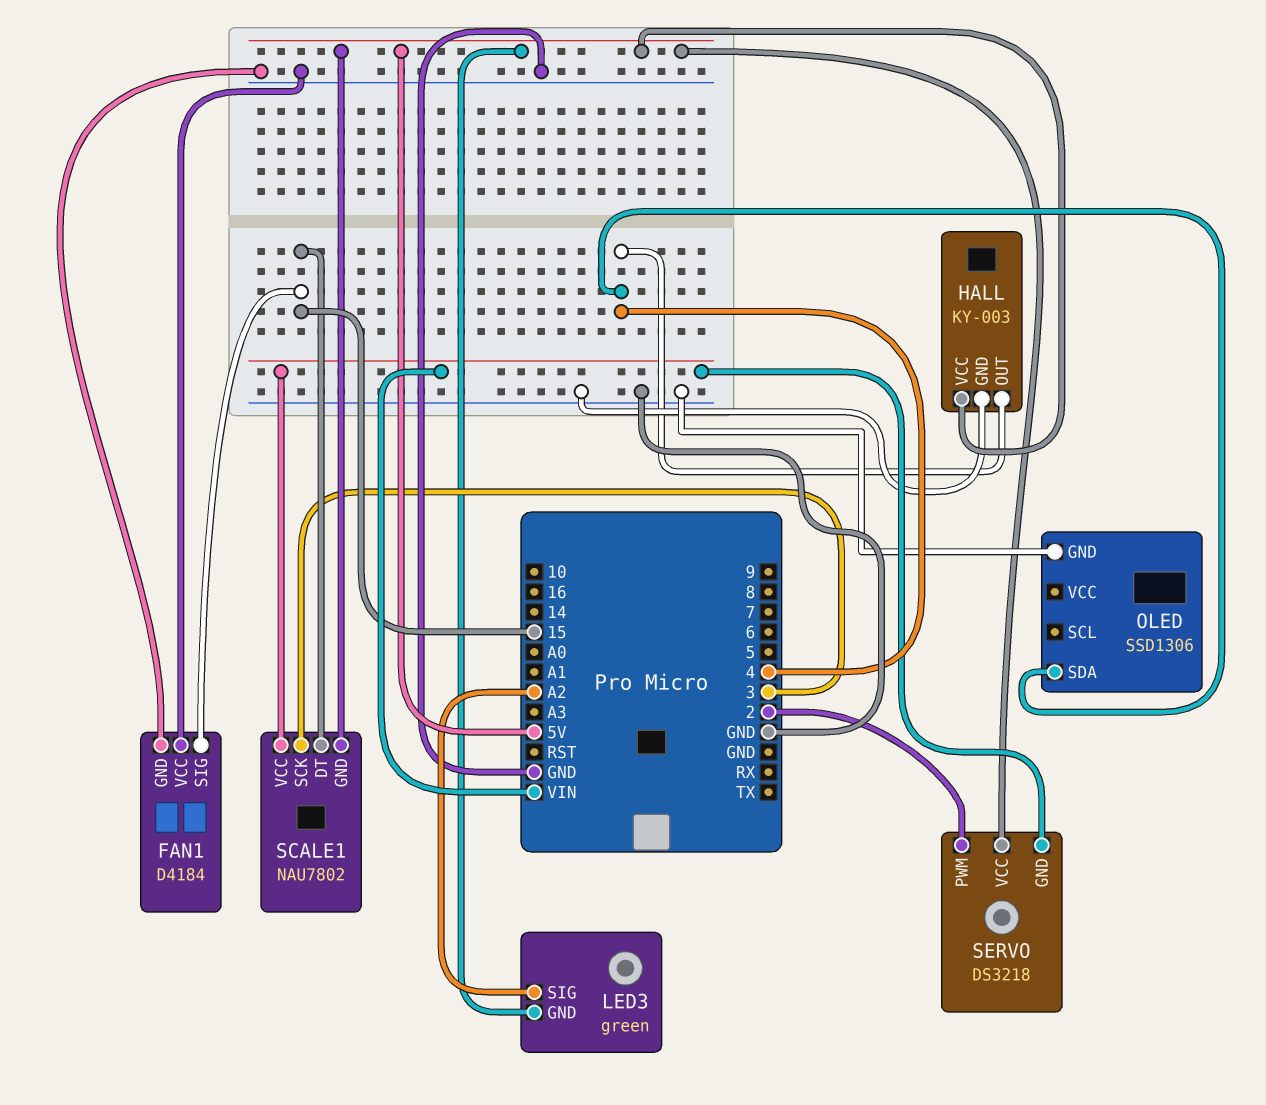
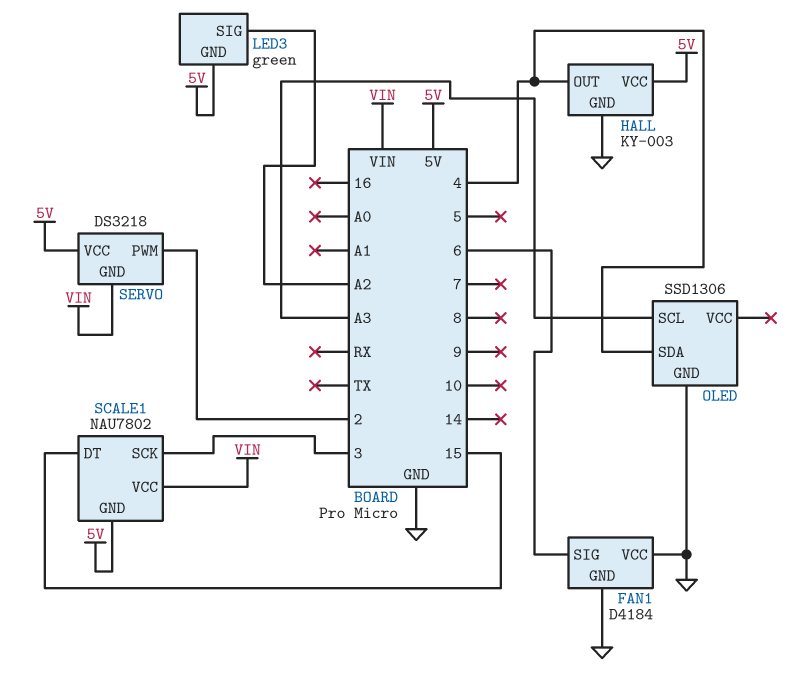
FAN1 pin SIG: 15 -> 6
OLED pin SCL: none -> A3

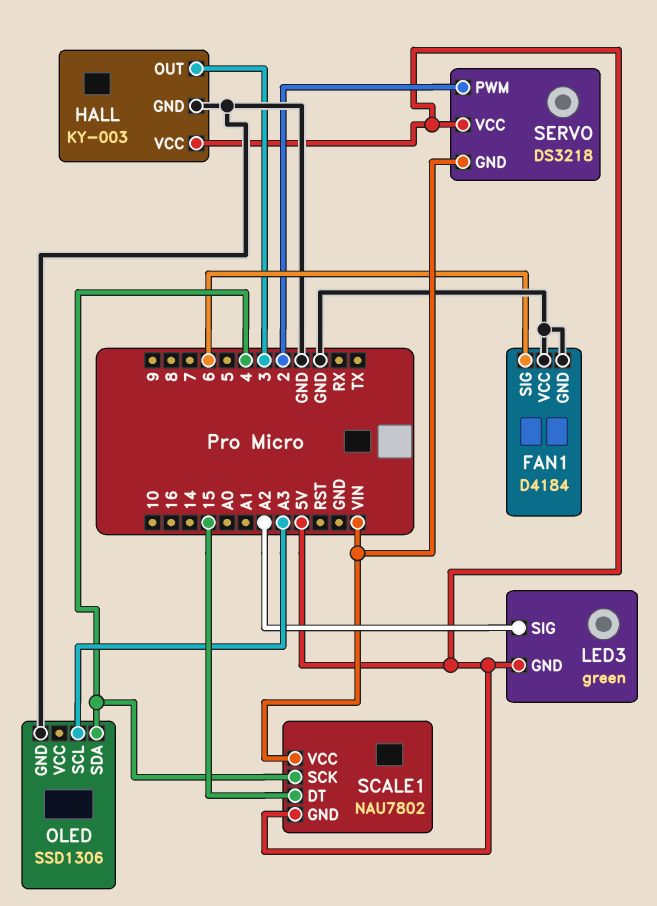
HALL pin OUT: 4 -> 3
SCALE1 pin SCK: 3 -> 4

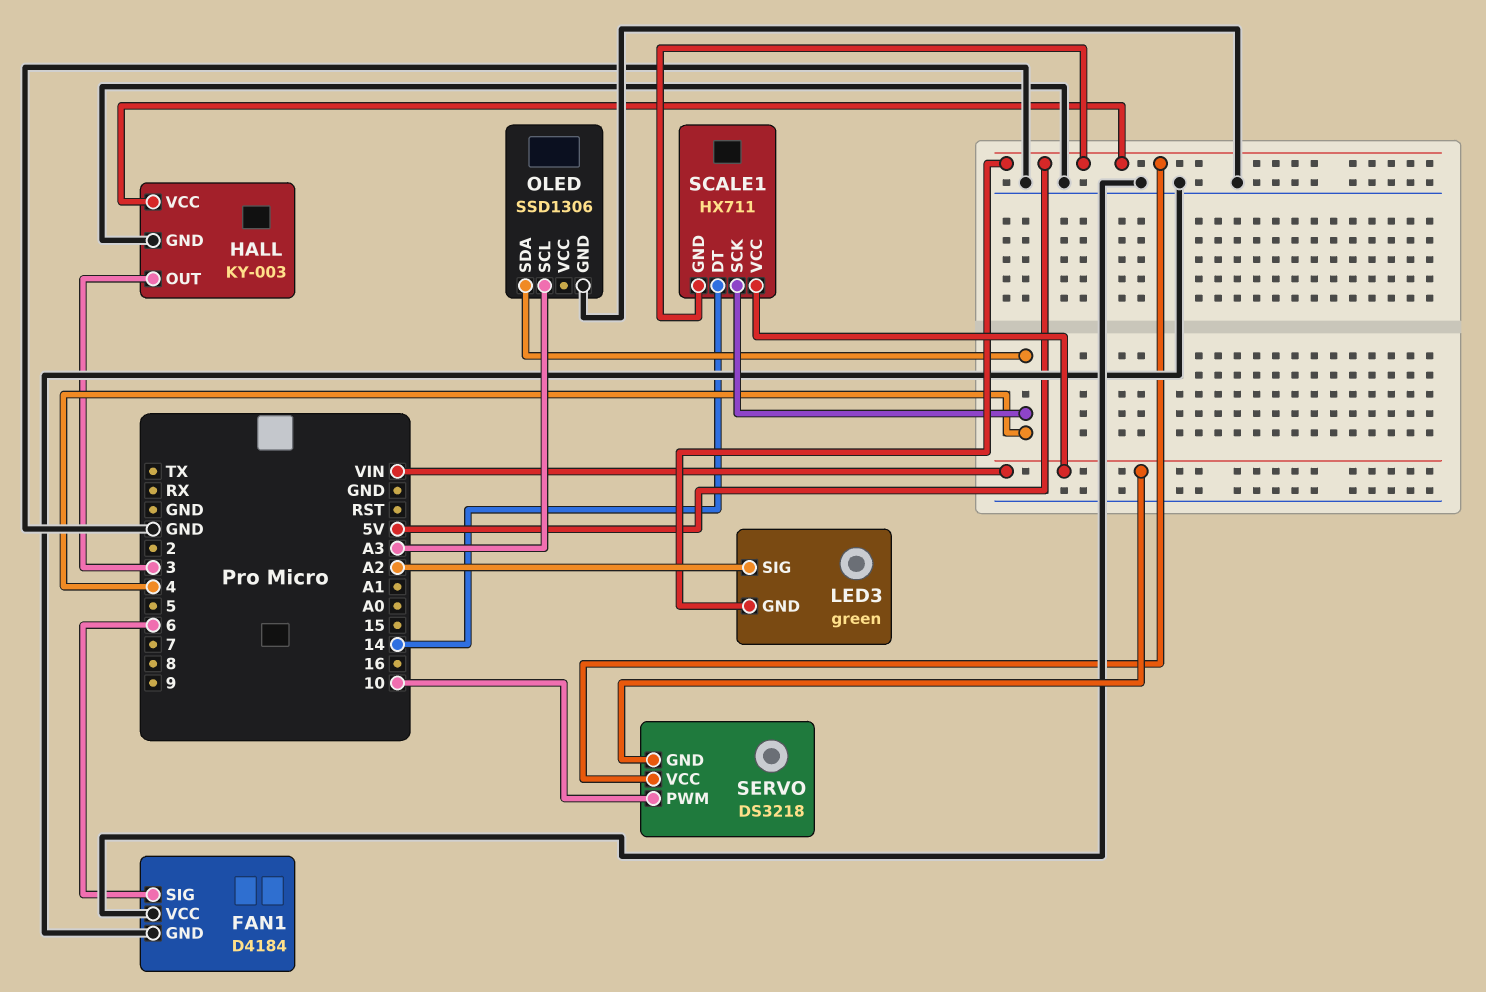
SCALE1: NAU7802 -> HX711
SCALE1 pin DT: 15 -> 14
SERVO pin PWM: 2 -> 10

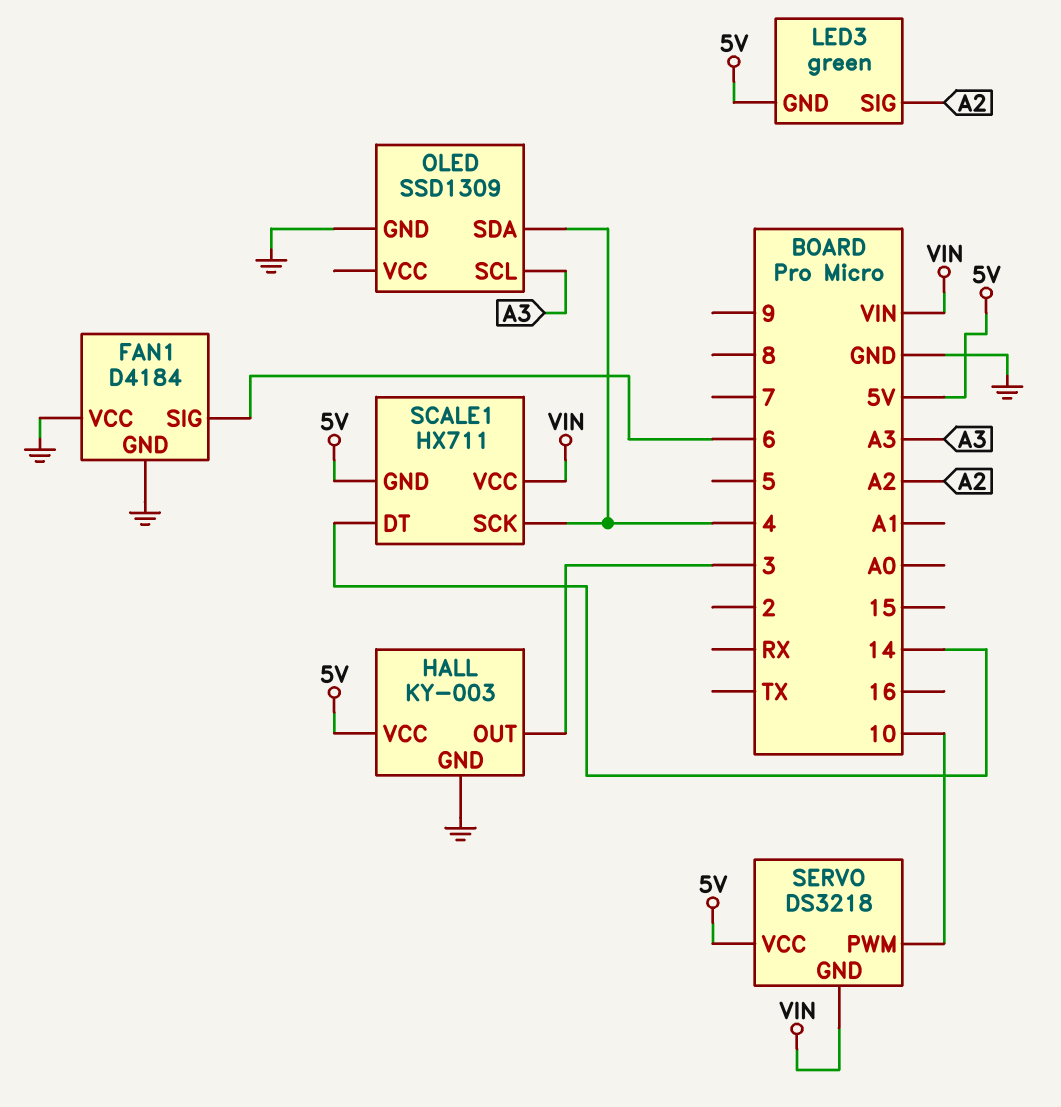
OLED: SSD1306 -> SSD1309

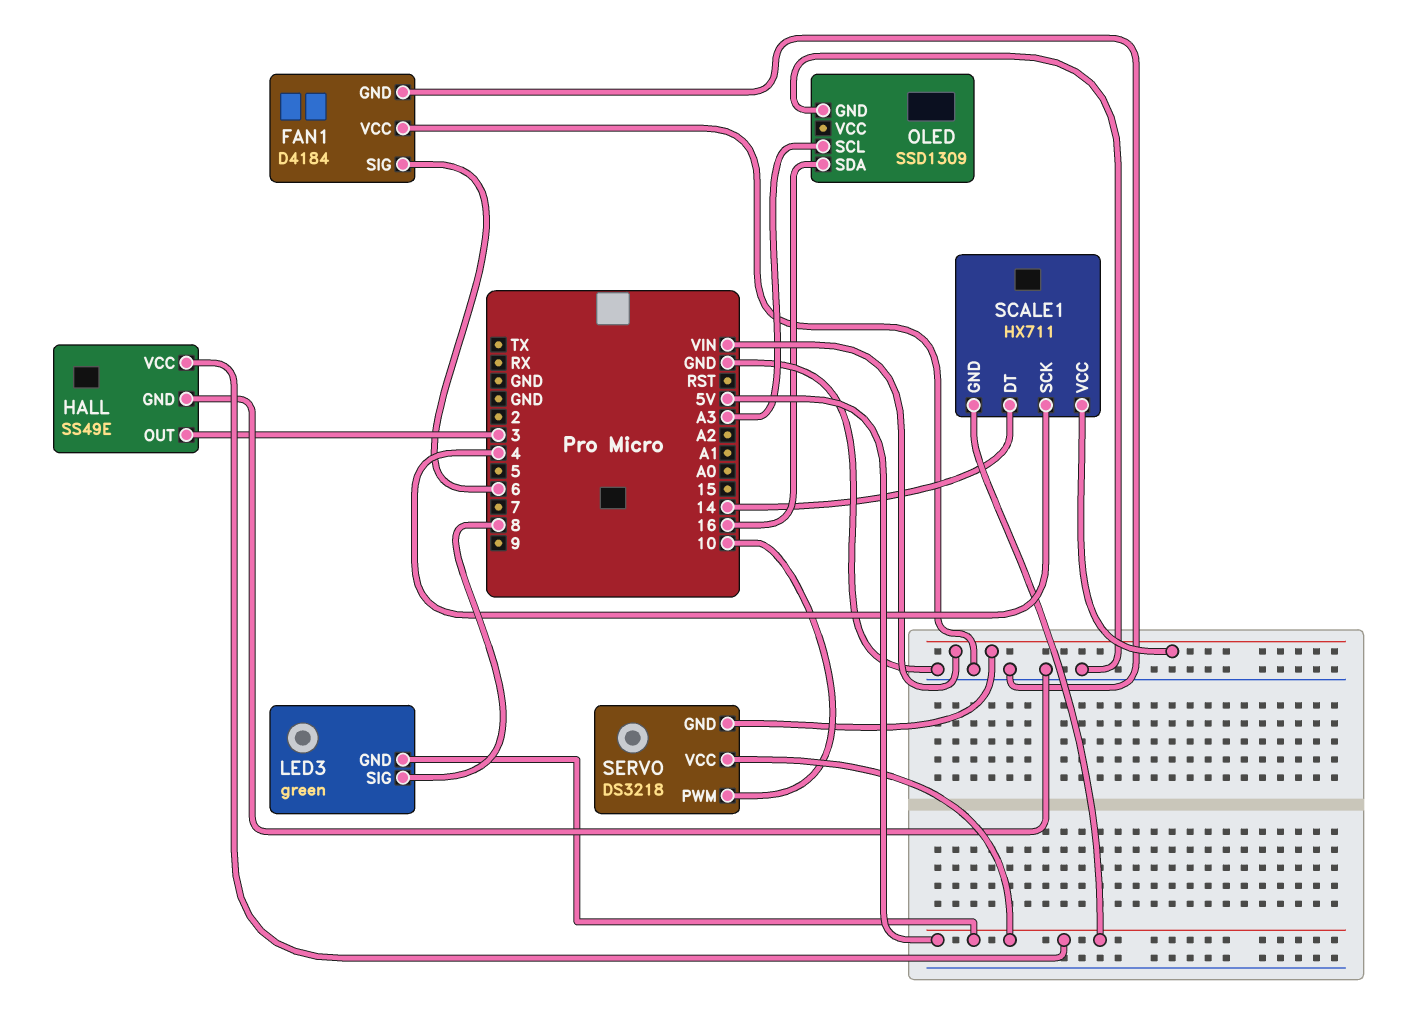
HALL: KY-003 -> SS49E
LED3 pin SIG: A2 -> 8
OLED pin SDA: 4 -> 16

